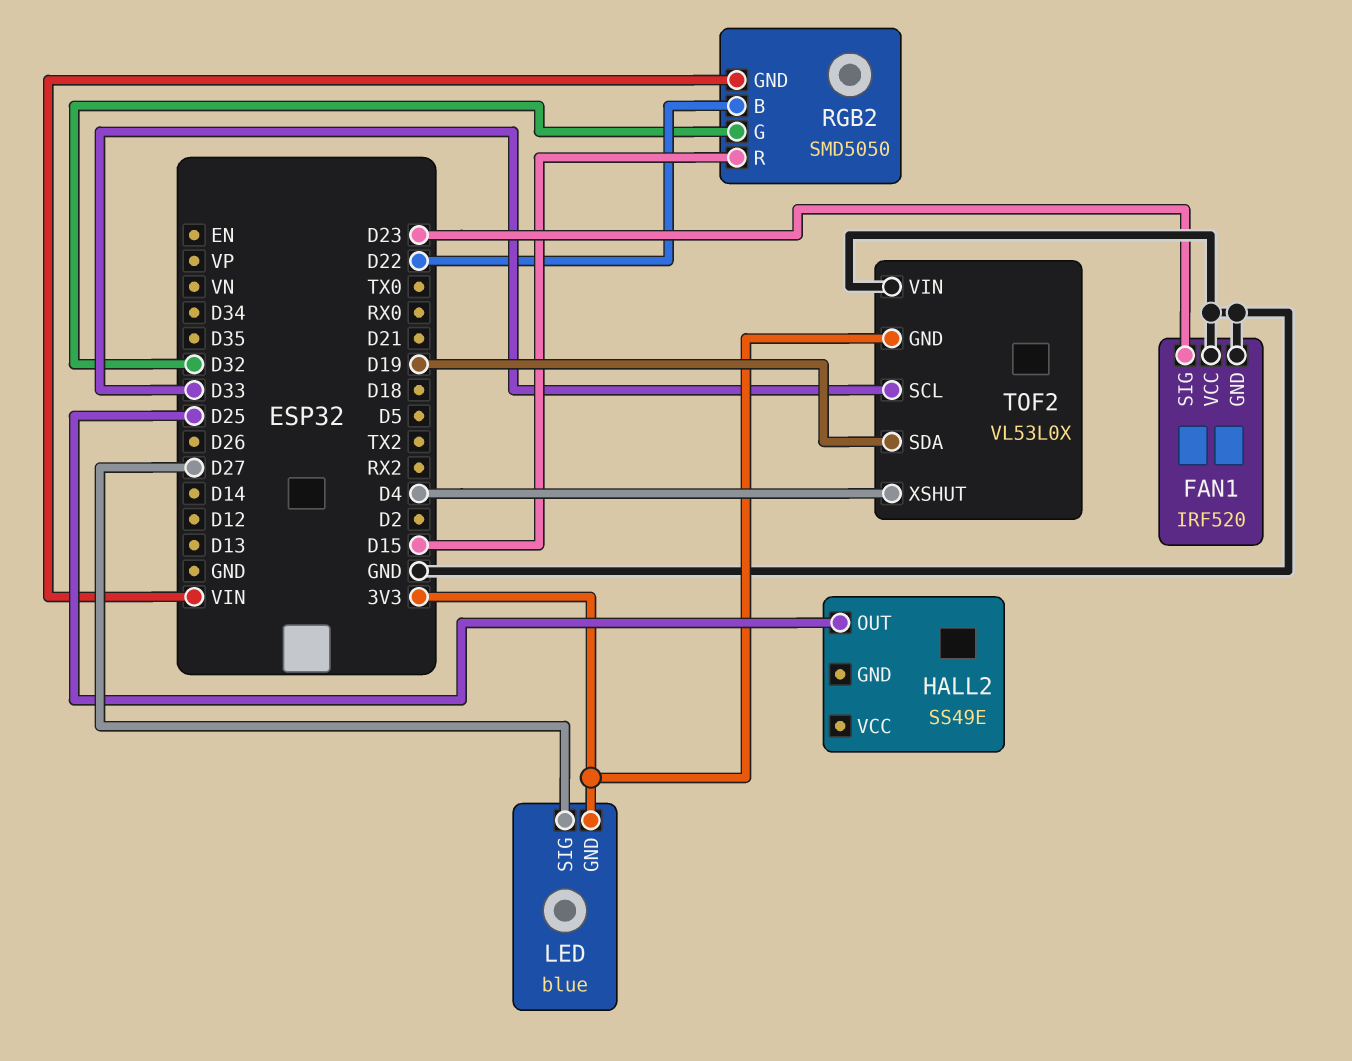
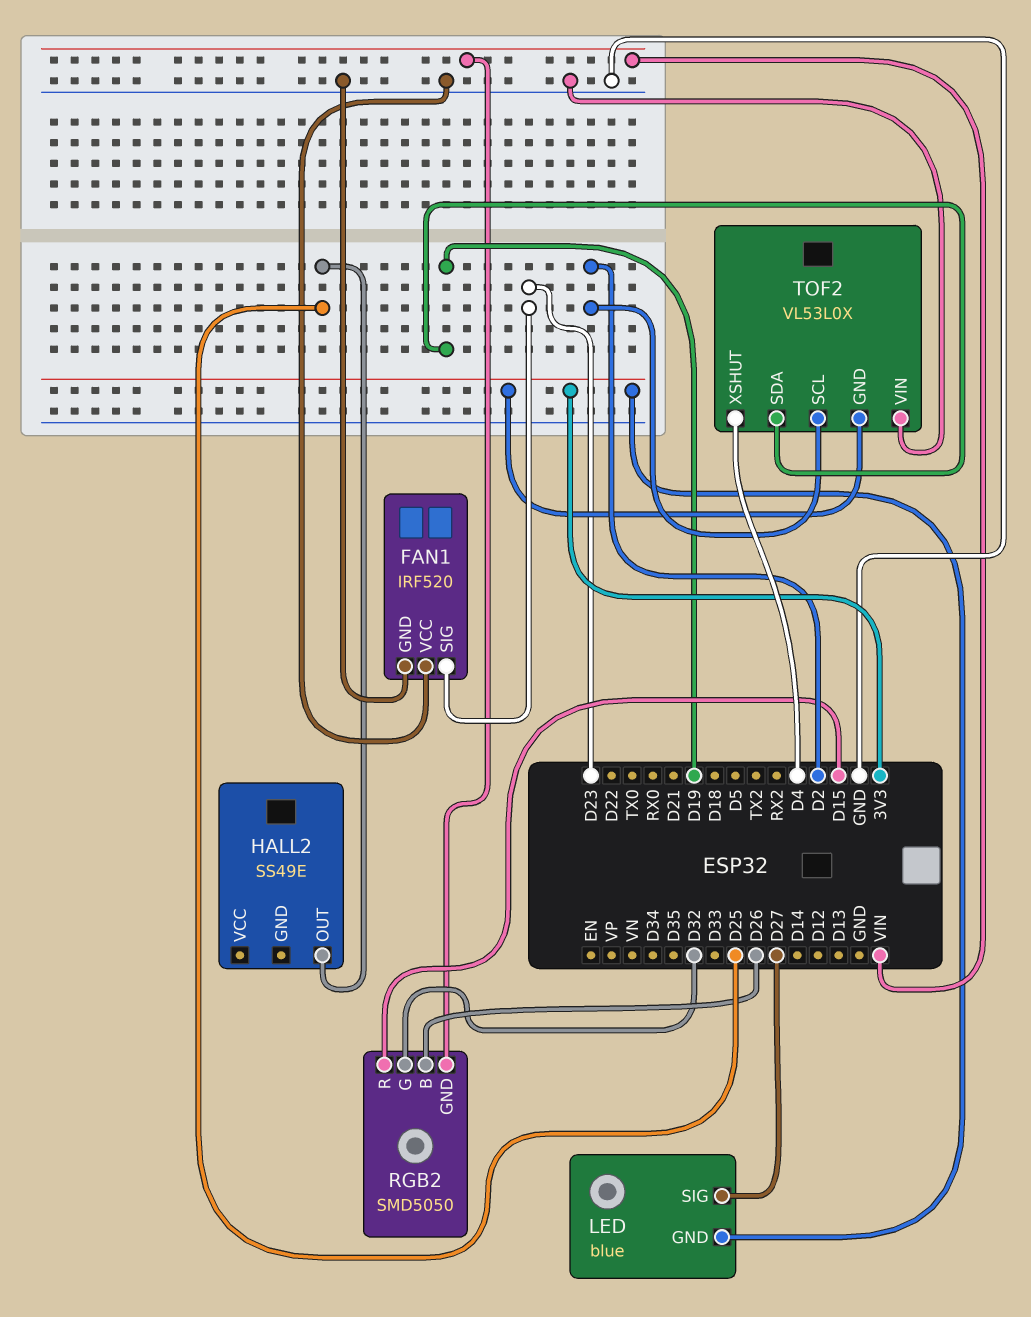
RGB2 pin B: D22 -> D26
TOF2 pin SCL: D33 -> D2

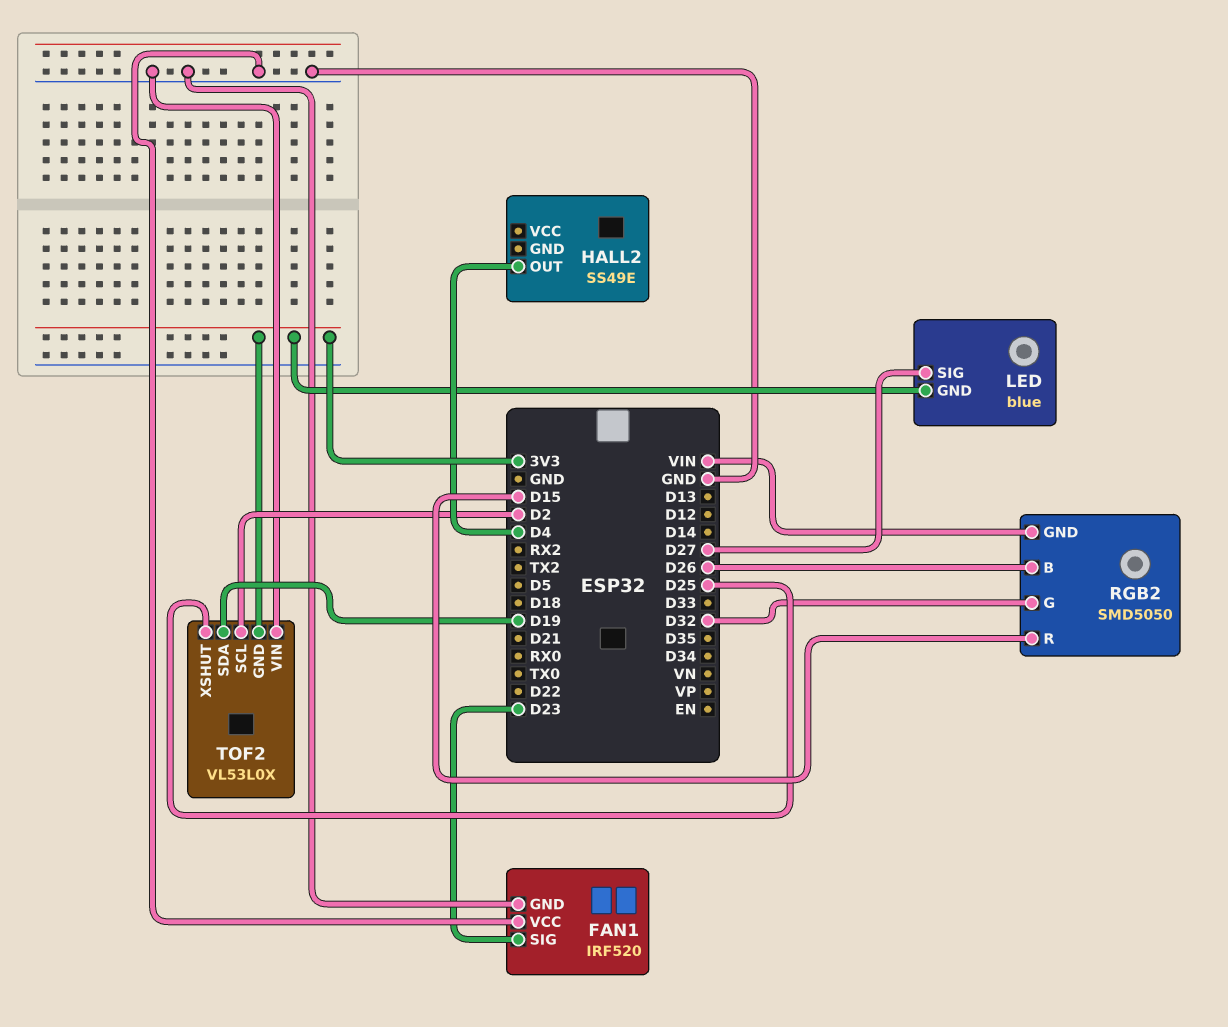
HALL2 pin OUT: D25 -> D4
TOF2 pin XSHUT: D4 -> D25

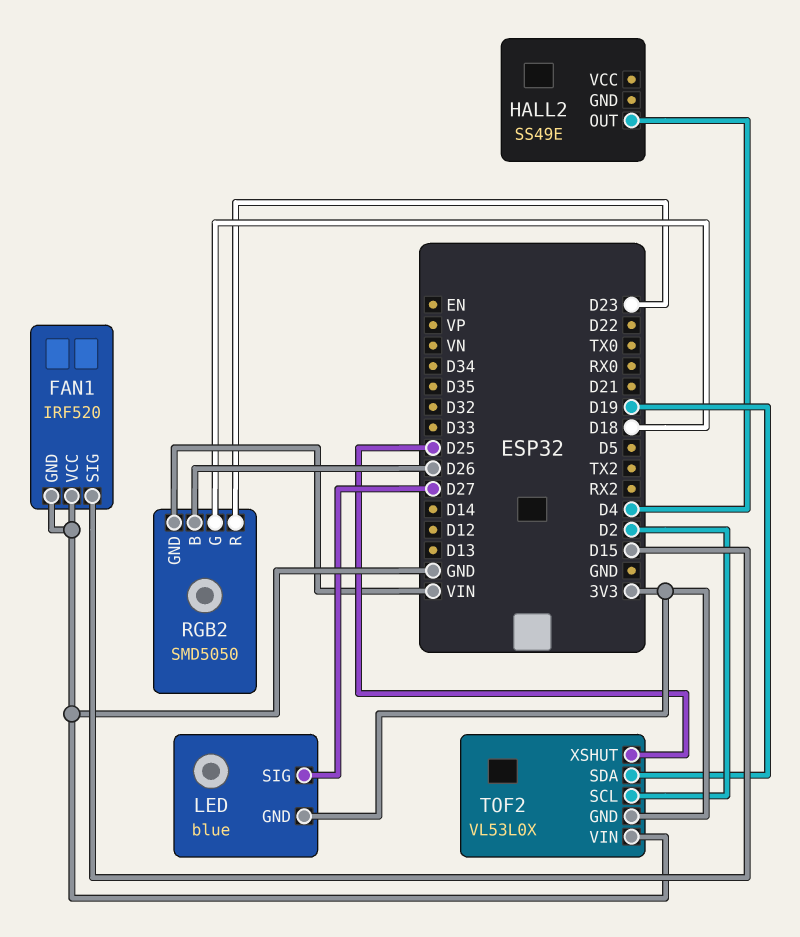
FAN1 pin SIG: D23 -> D15
RGB2 pin G: D32 -> D18
RGB2 pin R: D15 -> D23

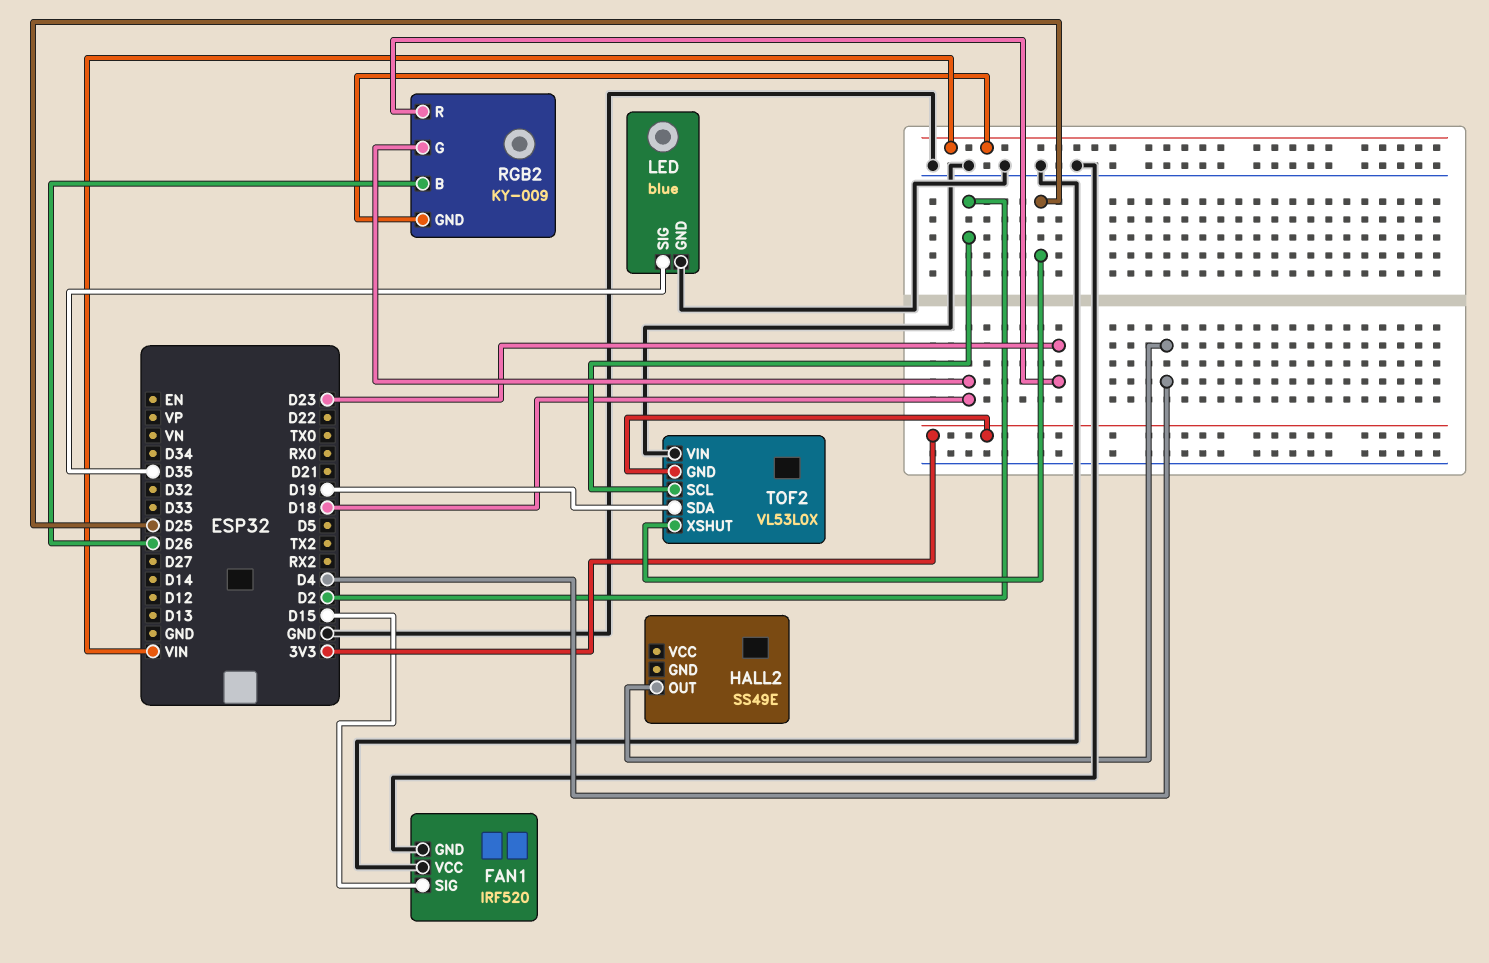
LED pin GND: 3V3 -> GND
LED pin SIG: D27 -> D35
RGB2: SMD5050 -> KY-009

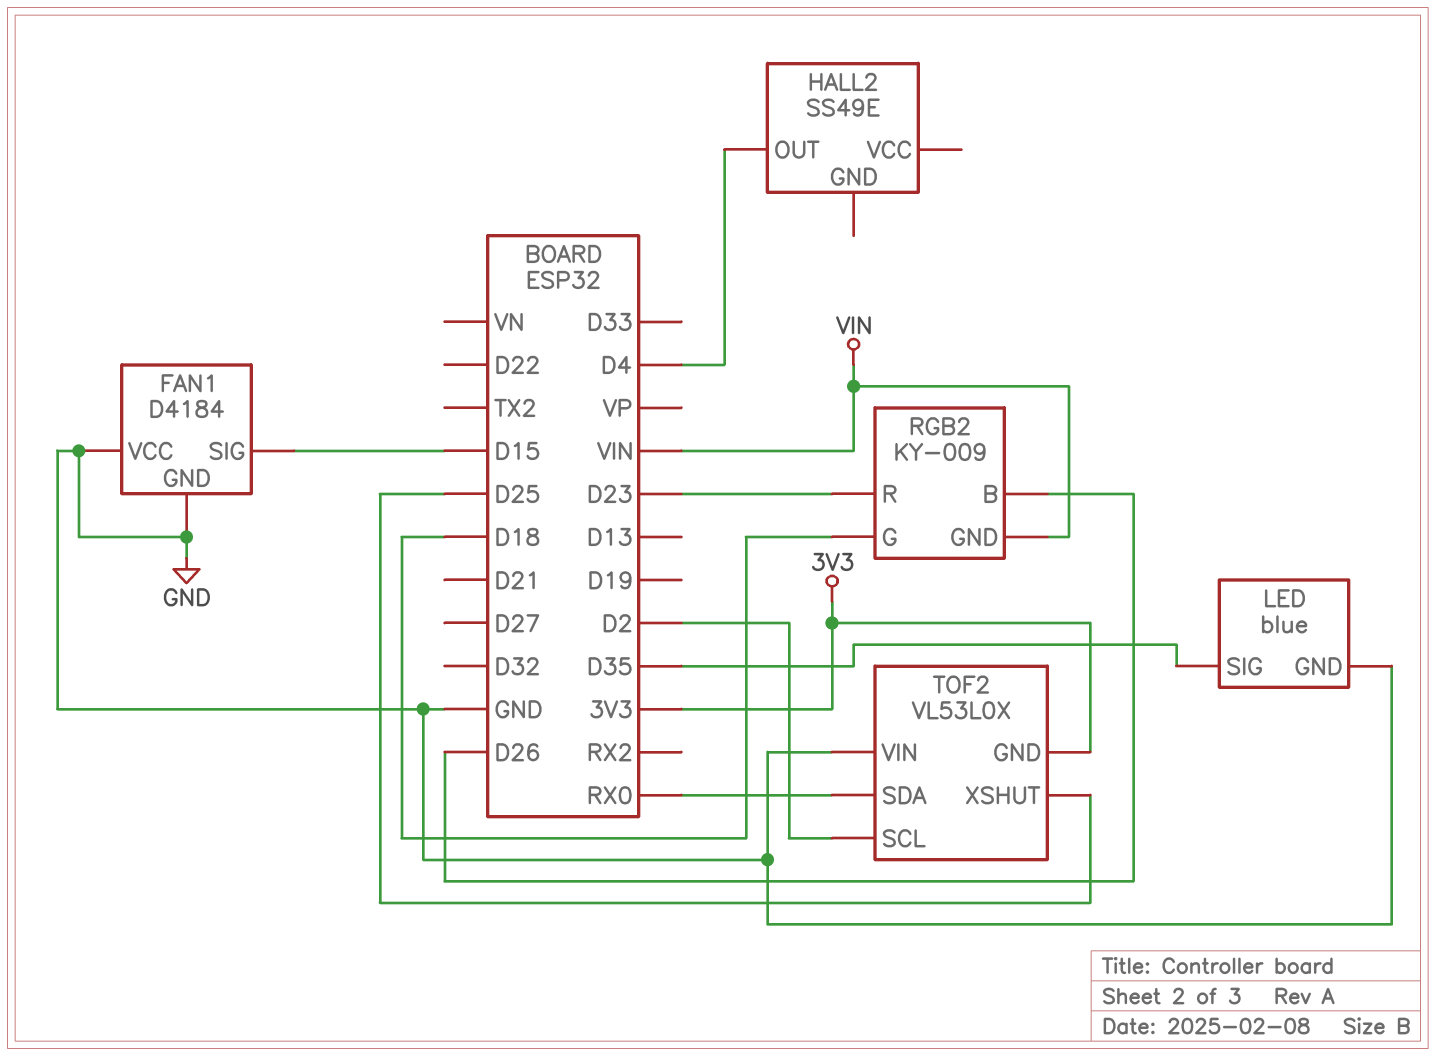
FAN1: IRF520 -> D4184
TOF2 pin SDA: D19 -> RX0

